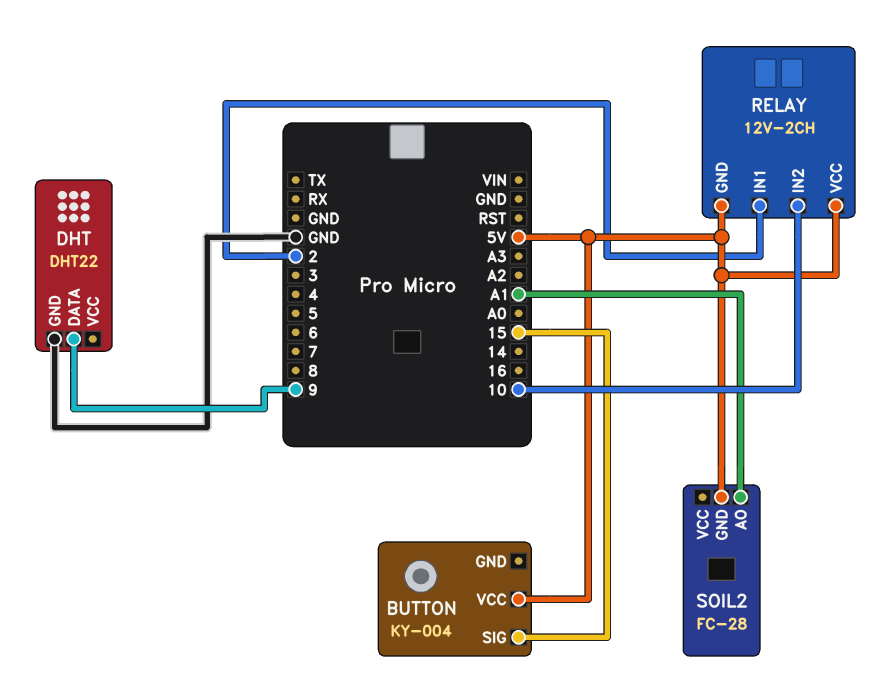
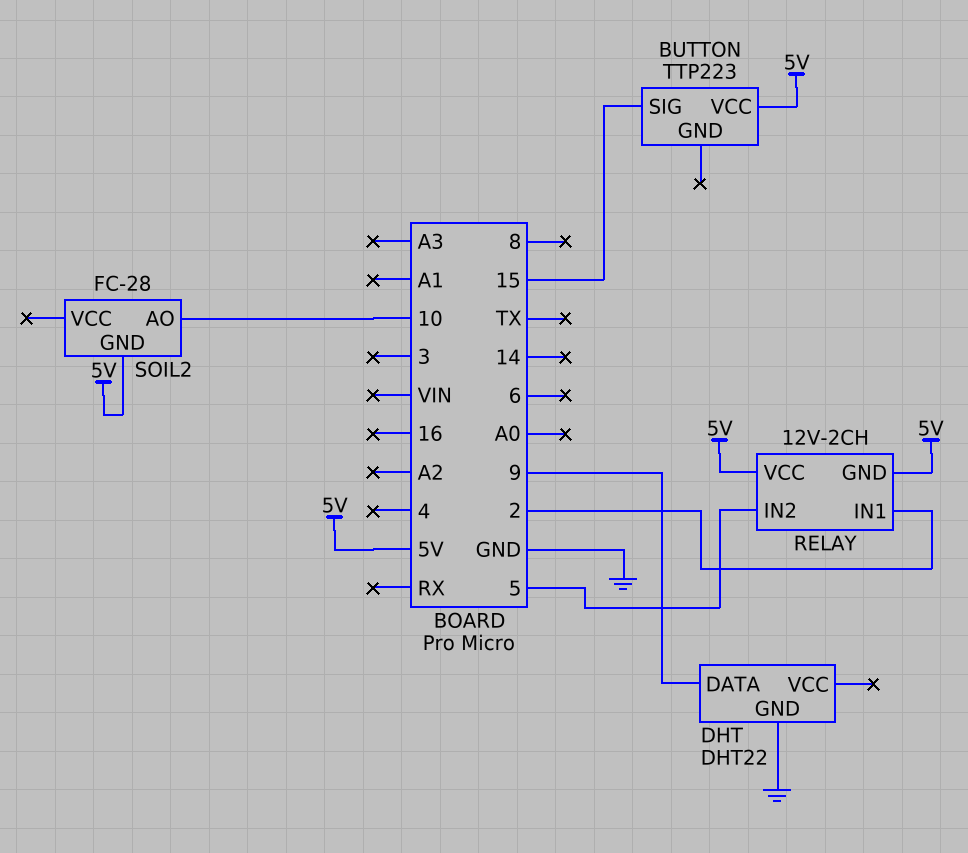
BUTTON: KY-004 -> TTP223
RELAY pin IN2: 10 -> 5
SOIL2 pin AO: A1 -> 10

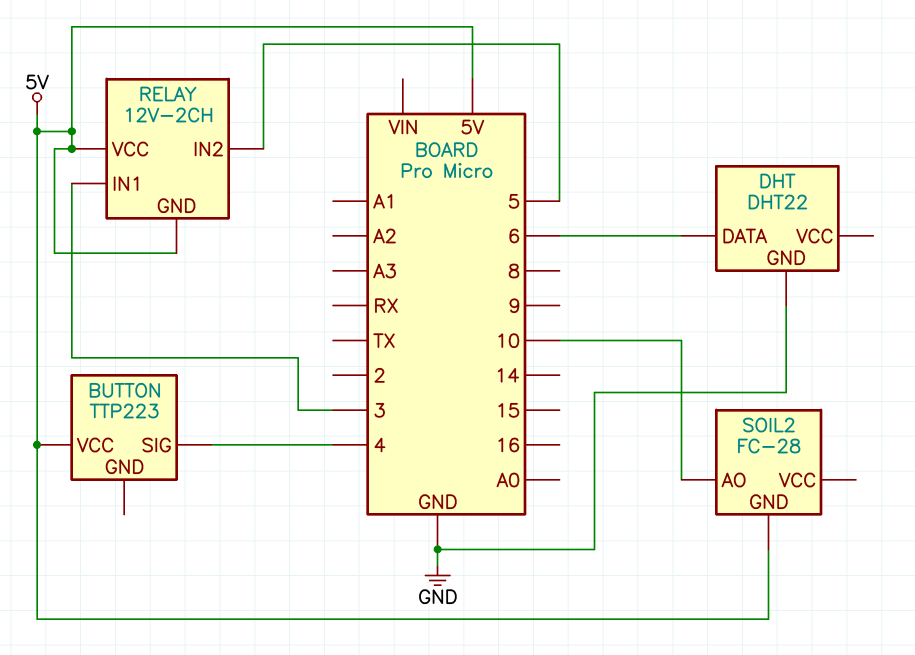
BUTTON pin SIG: 15 -> 4
DHT pin DATA: 9 -> 6
RELAY pin IN1: 2 -> 3

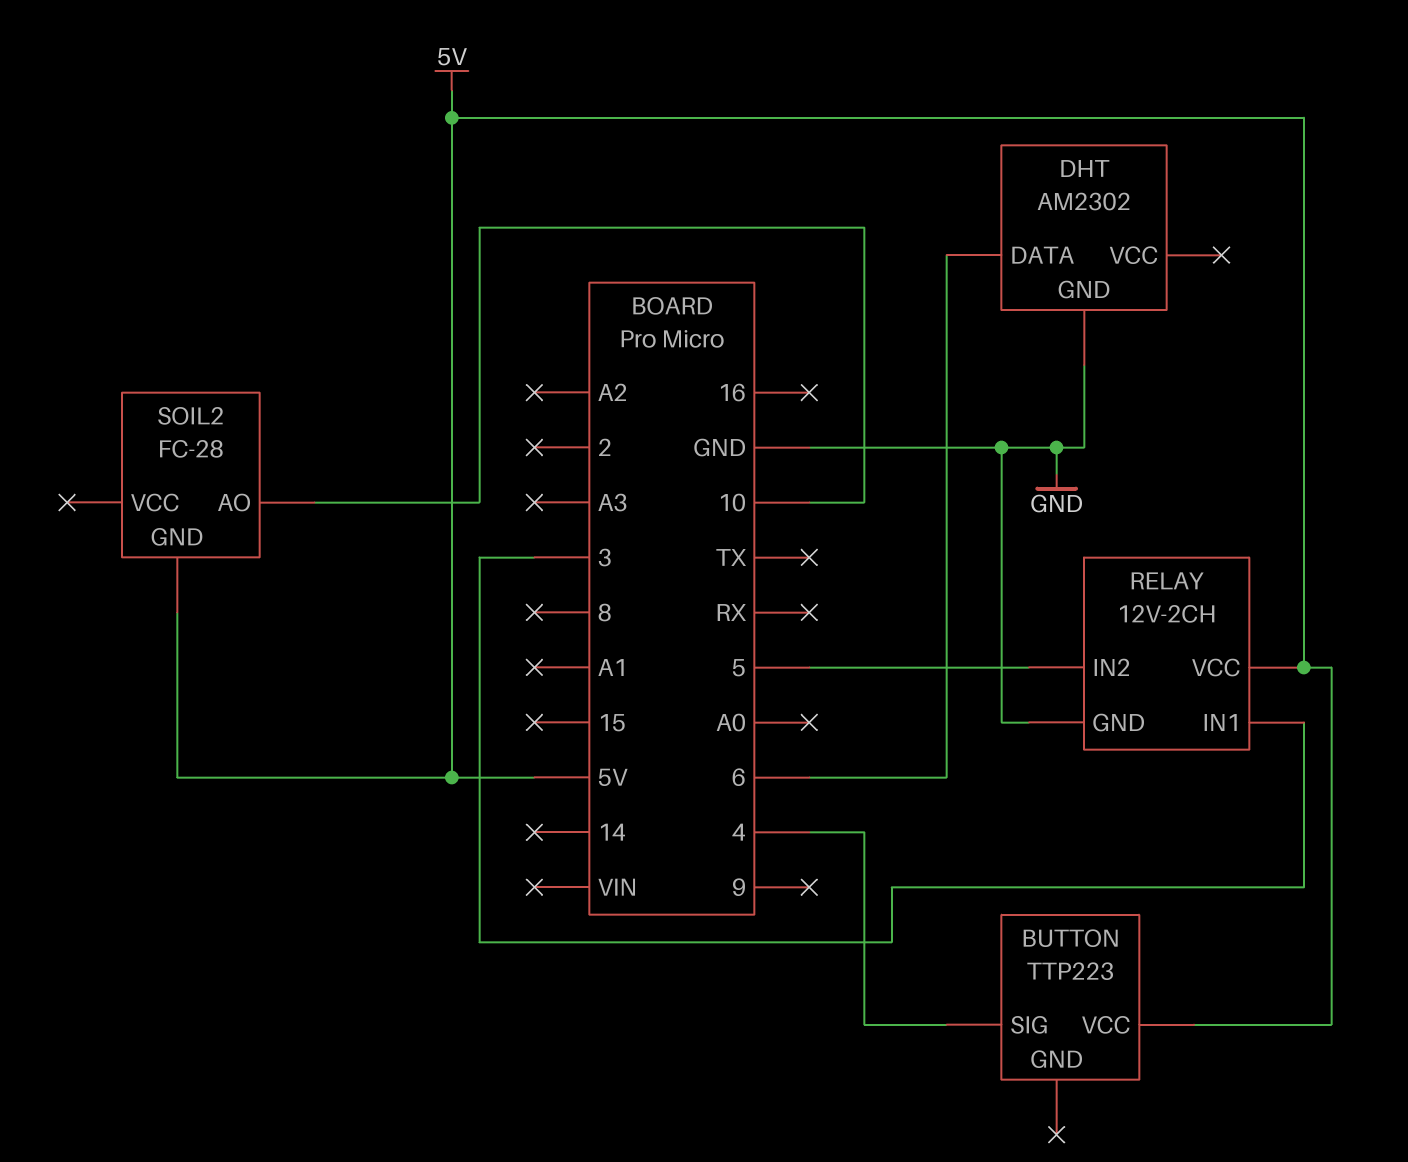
DHT: DHT22 -> AM2302
RELAY pin GND: 5V -> GND

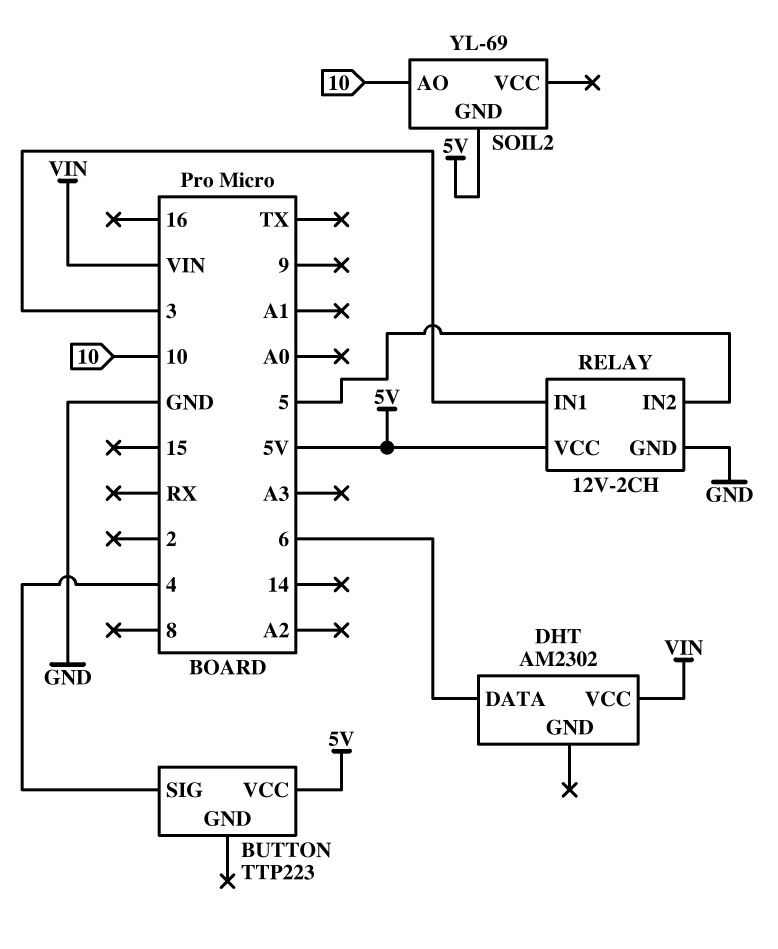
DHT pin GND: GND -> none
DHT pin VCC: none -> VIN
SOIL2: FC-28 -> YL-69

